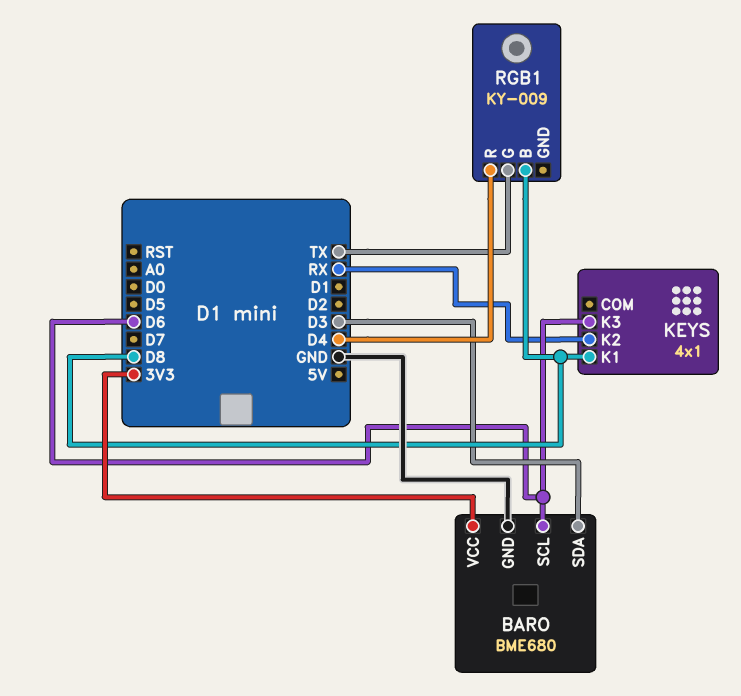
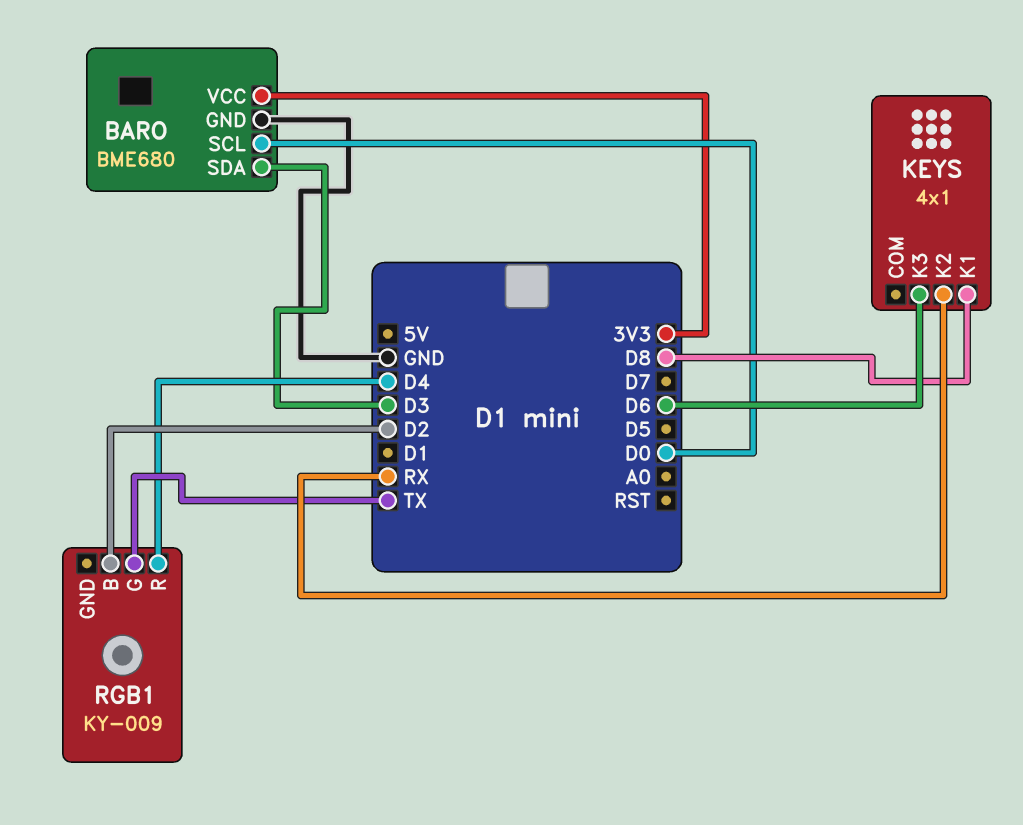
BARO pin SCL: D6 -> D0
RGB1 pin B: D8 -> D2

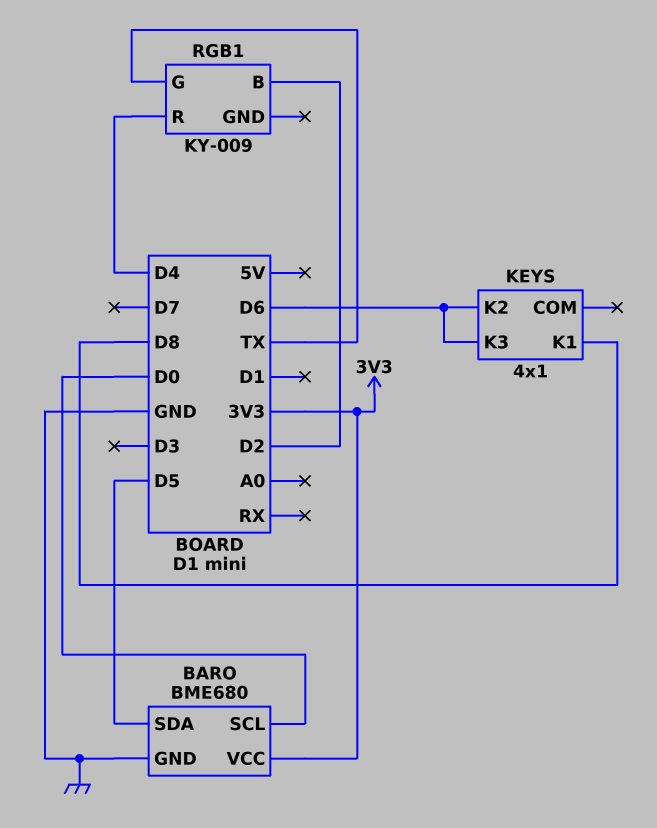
BARO pin SDA: D3 -> D5
KEYS pin K2: RX -> D6

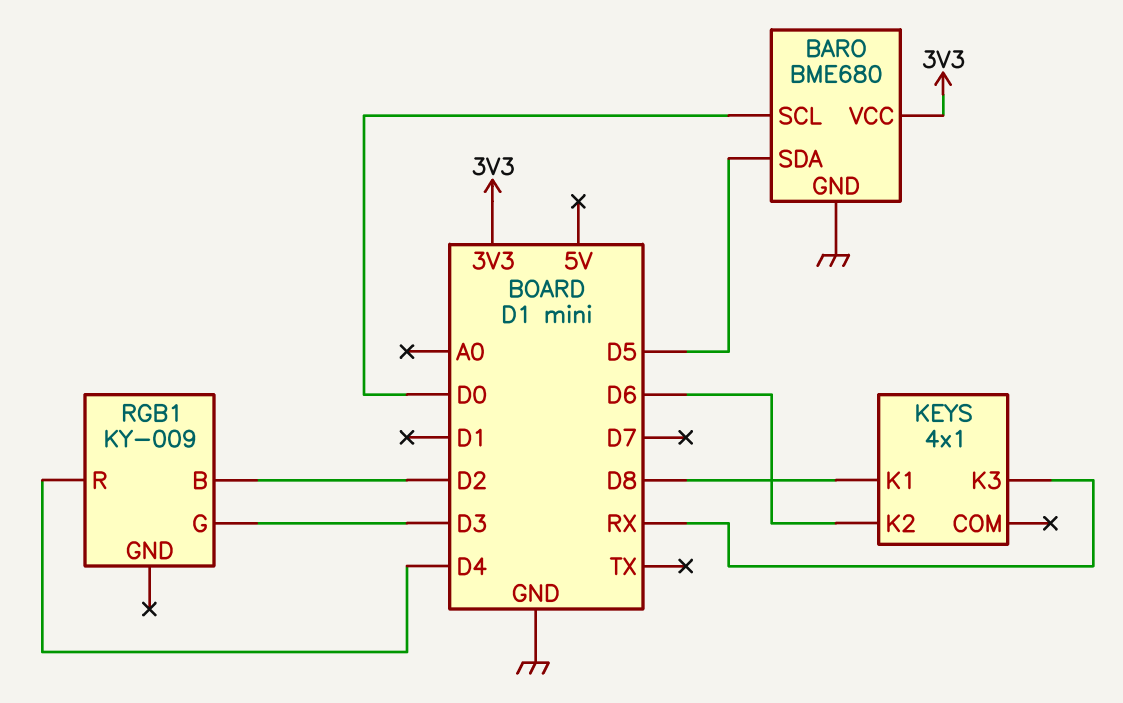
KEYS pin K3: D6 -> RX
RGB1 pin G: TX -> D3

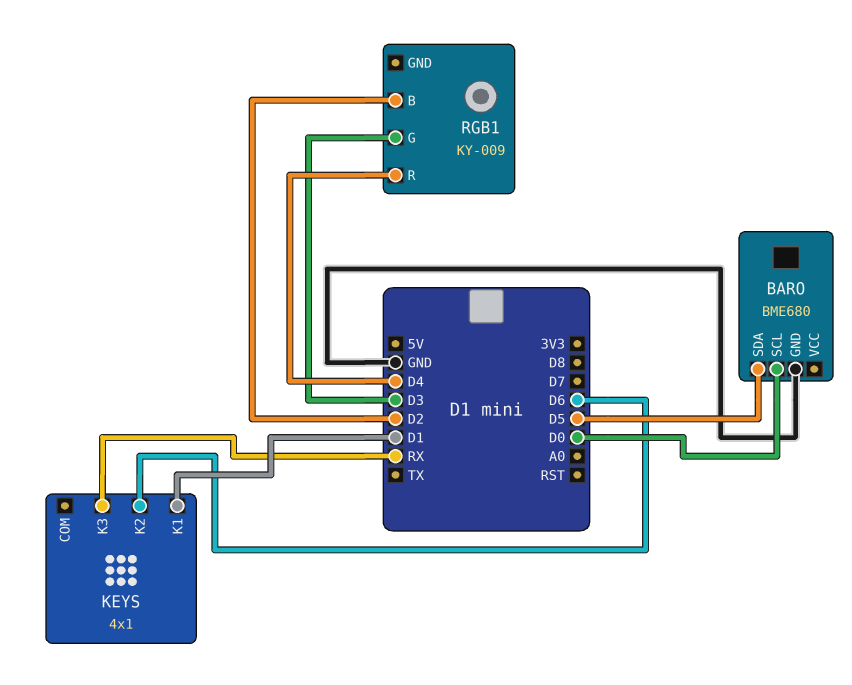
BARO pin VCC: 3V3 -> none
KEYS pin K1: D8 -> D1

